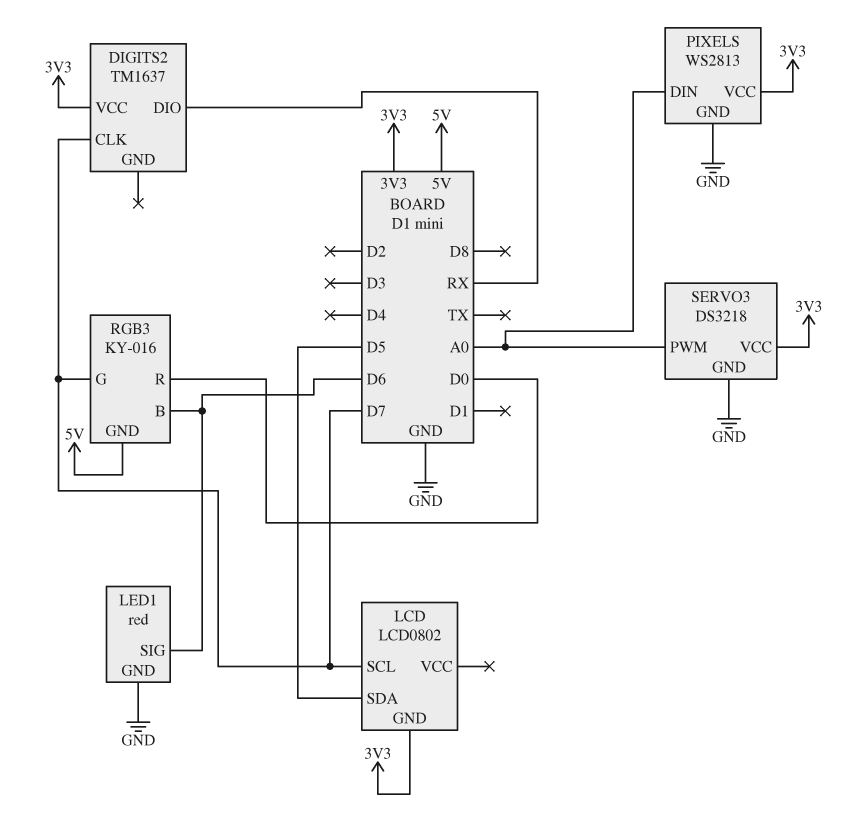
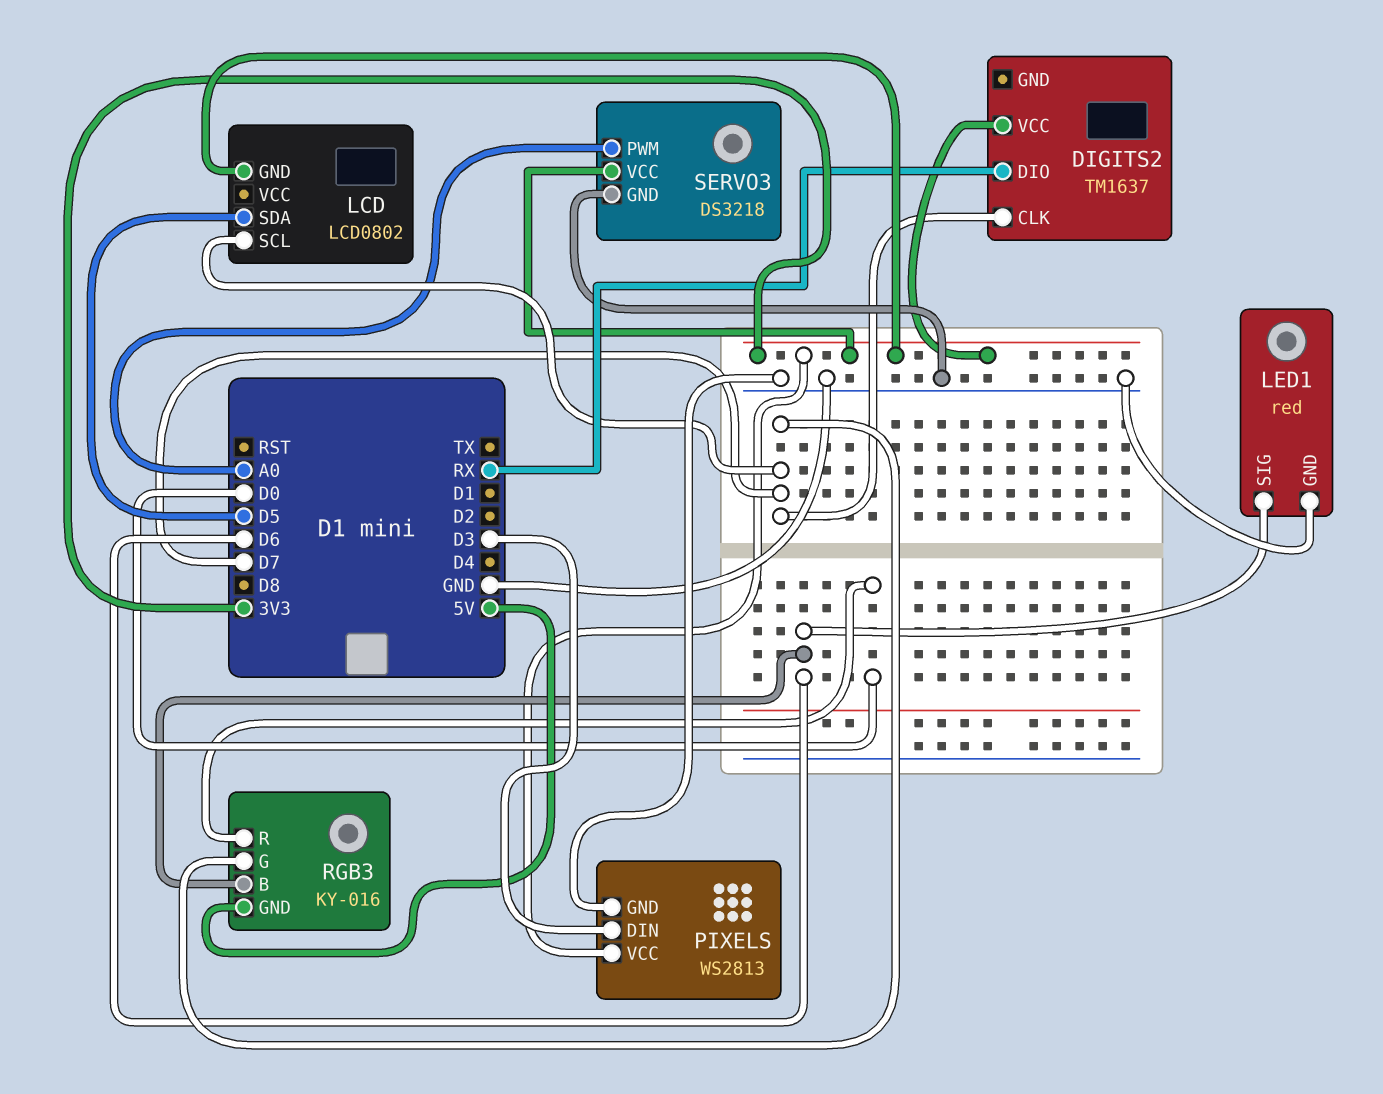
PIXELS pin DIN: A0 -> D3

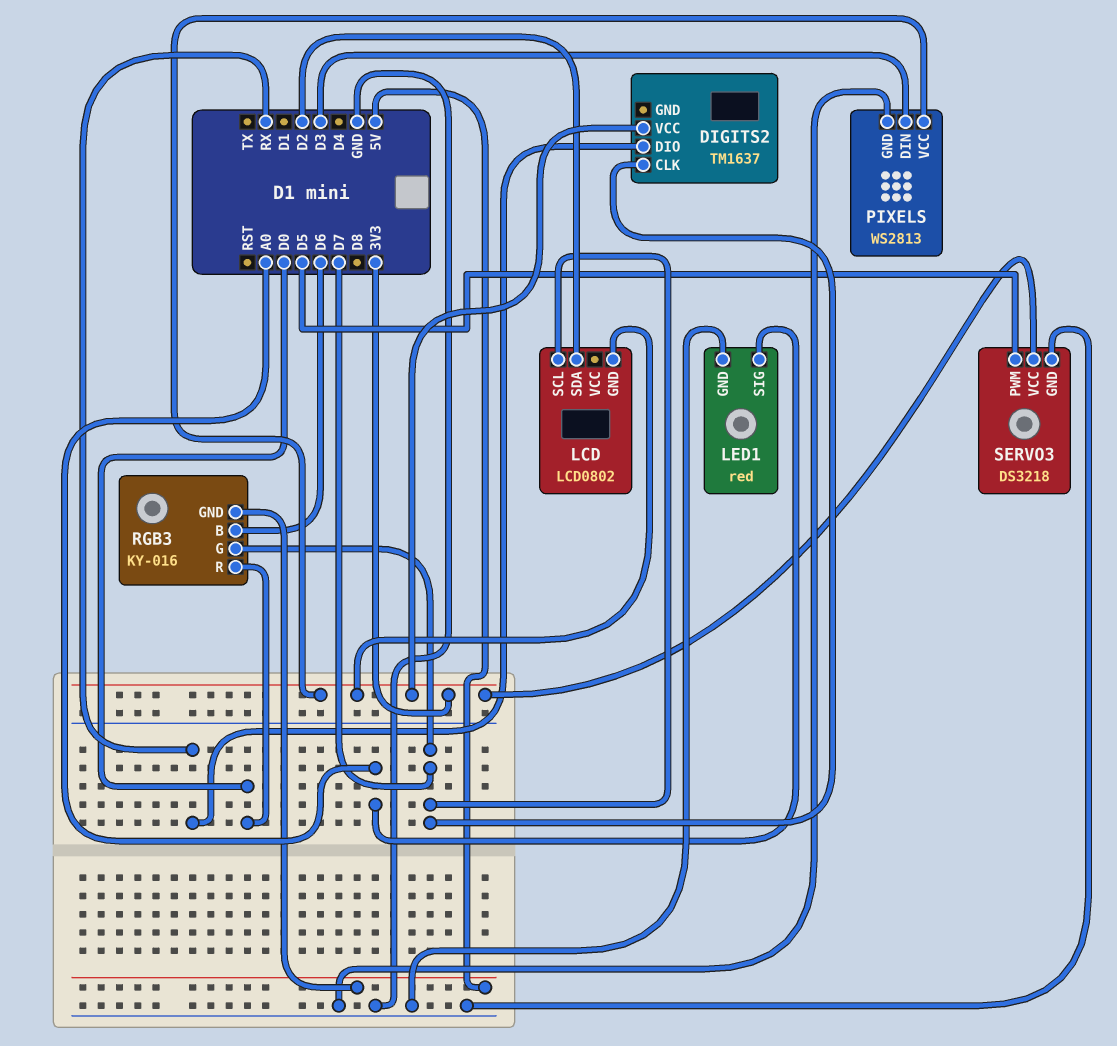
LCD pin SDA: D5 -> D2
LED1 pin SIG: D6 -> A0
SERVO3 pin PWM: A0 -> D5

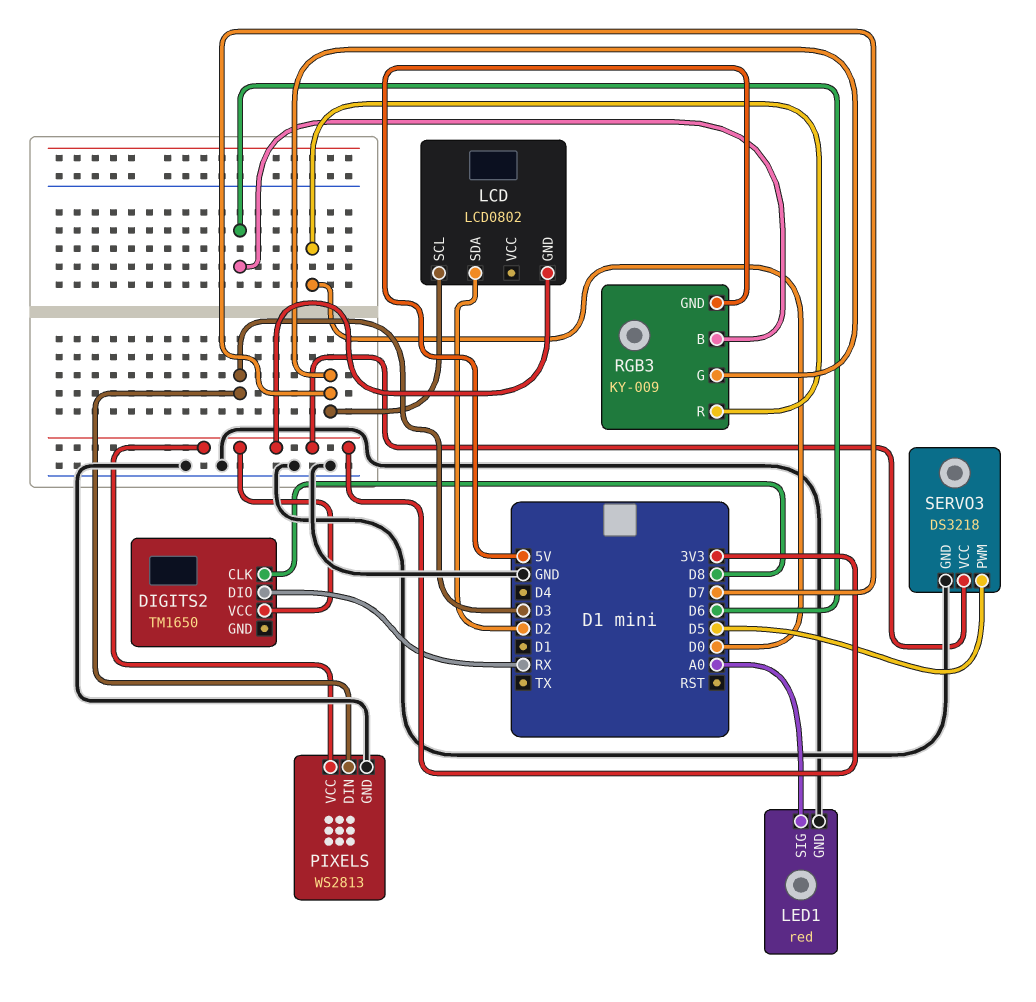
DIGITS2: TM1637 -> TM1650
DIGITS2 pin CLK: D7 -> D8
RGB3: KY-016 -> KY-009

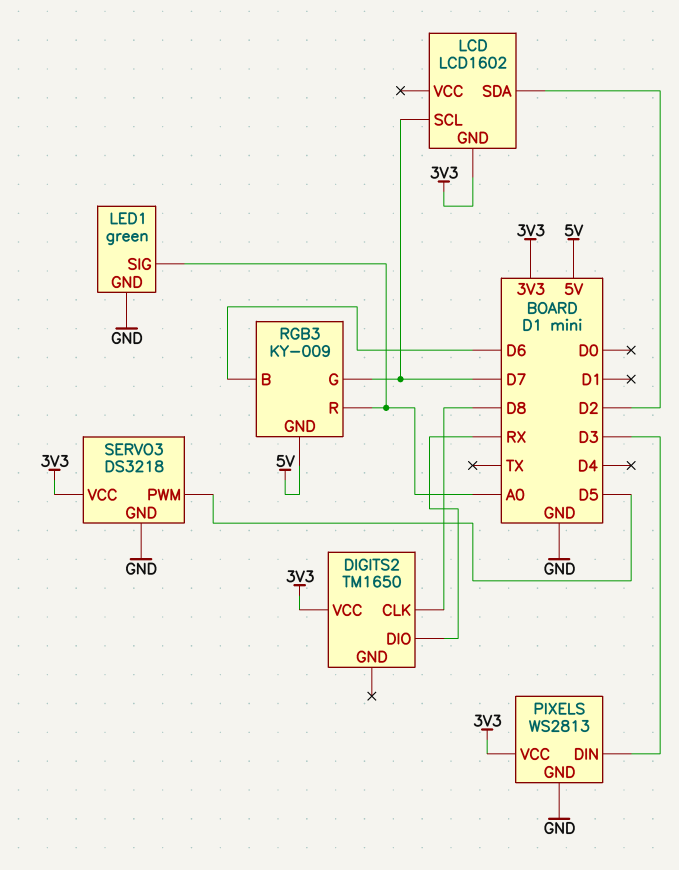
LCD: LCD0802 -> LCD1602
LED1: red -> green
RGB3 pin R: D0 -> A0

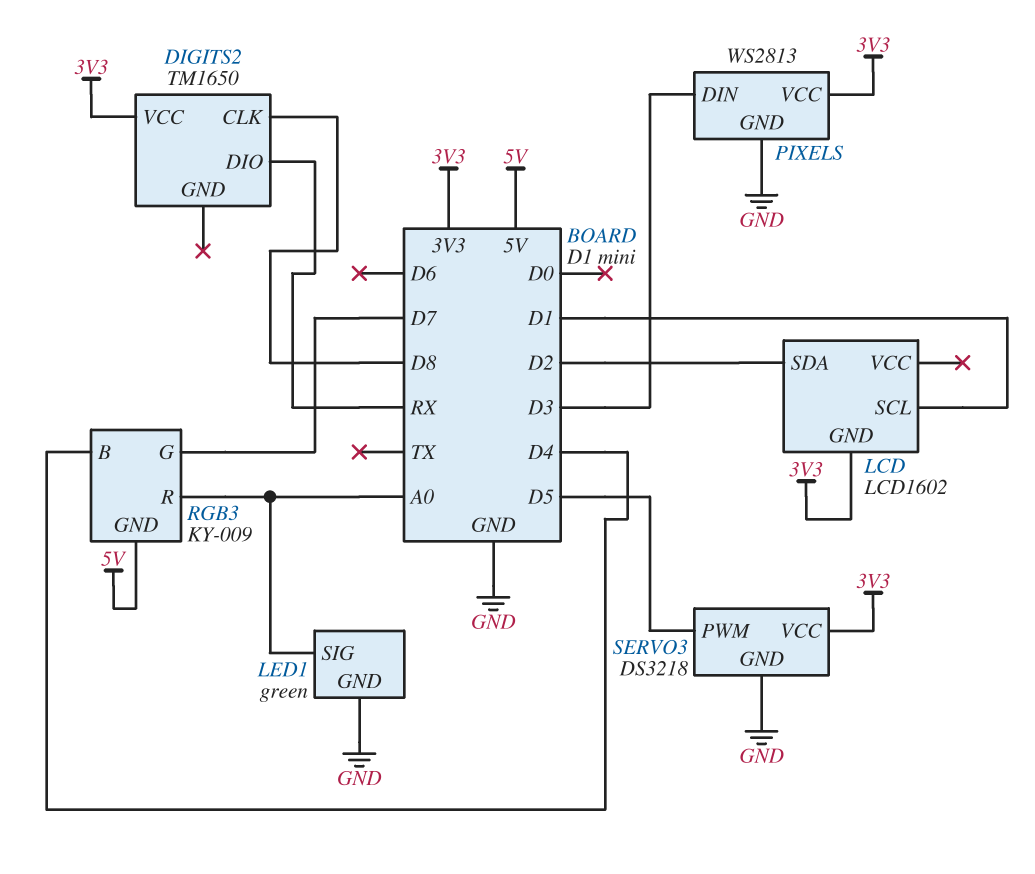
LCD pin SCL: D7 -> D1
RGB3 pin B: D6 -> D4

